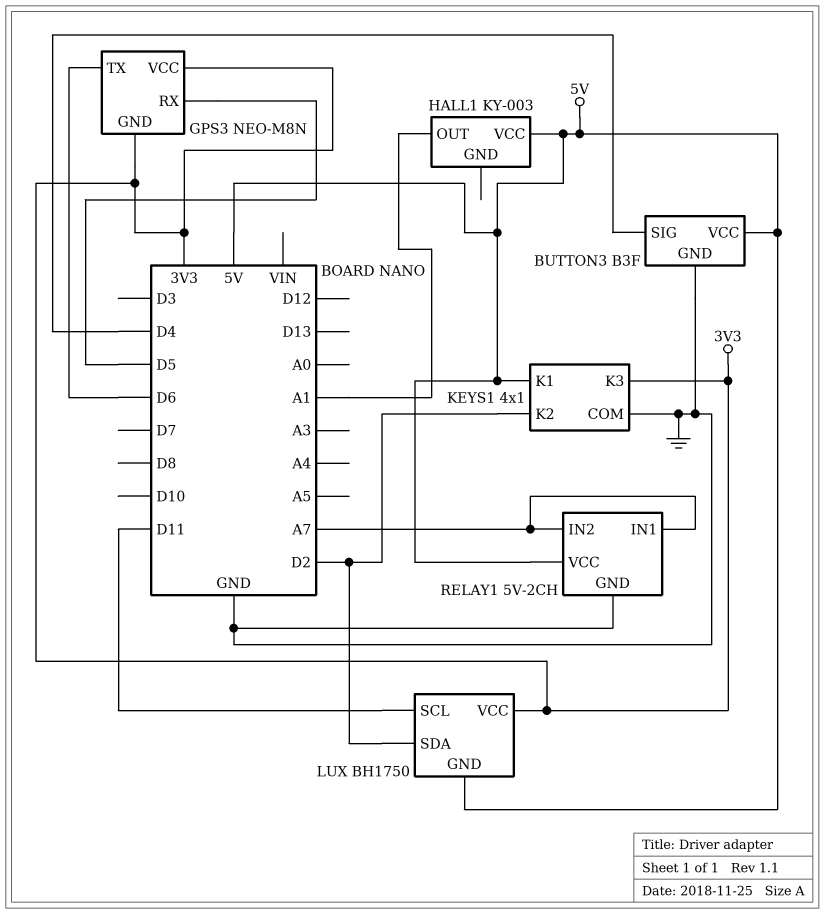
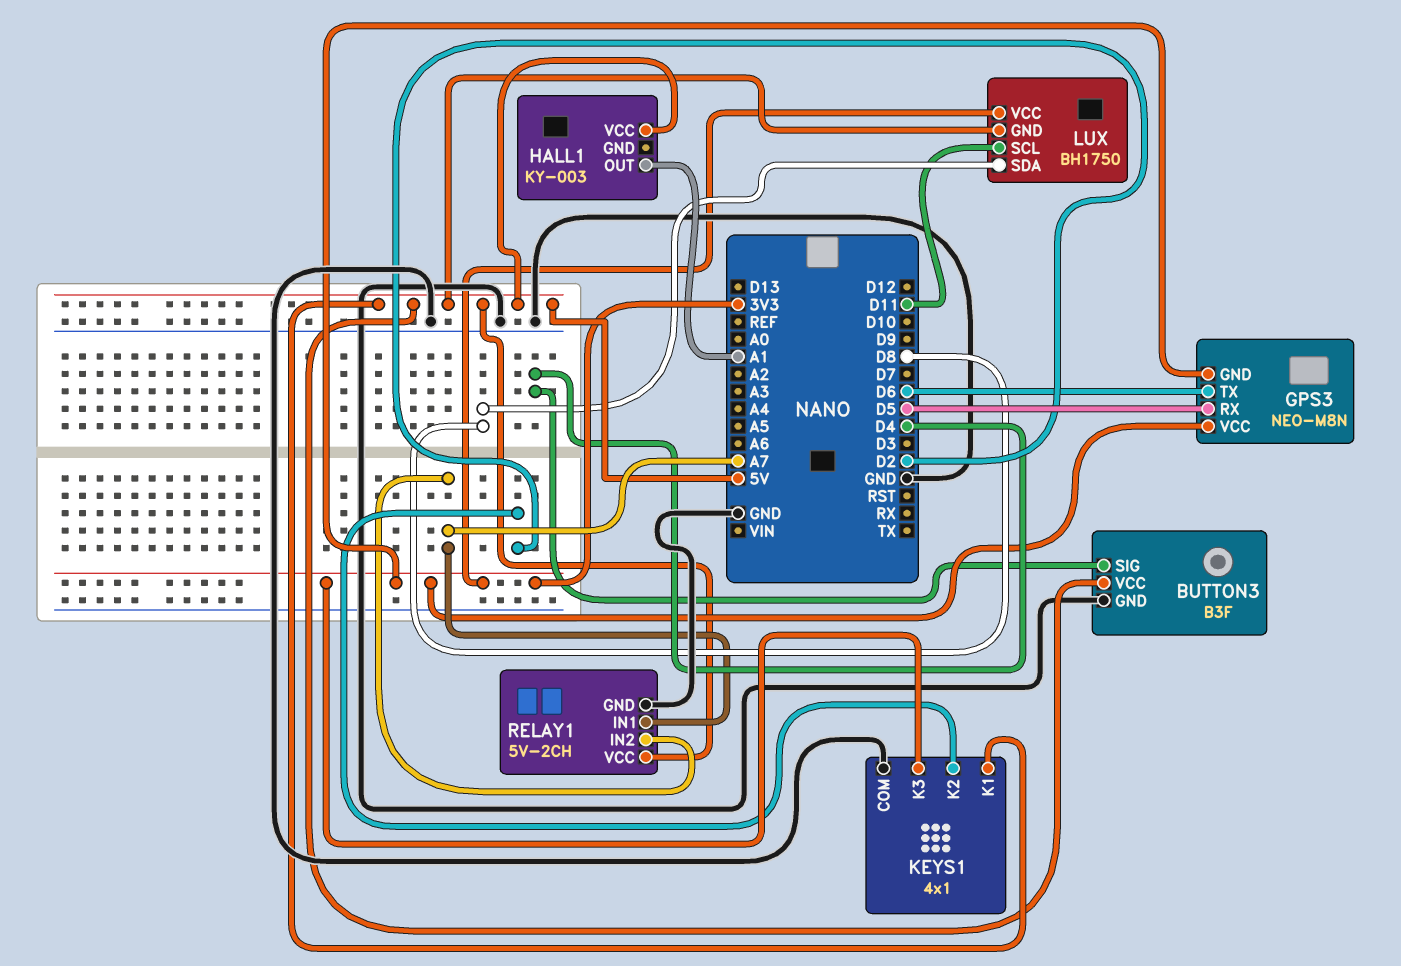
LUX pin SDA: D2 -> D8

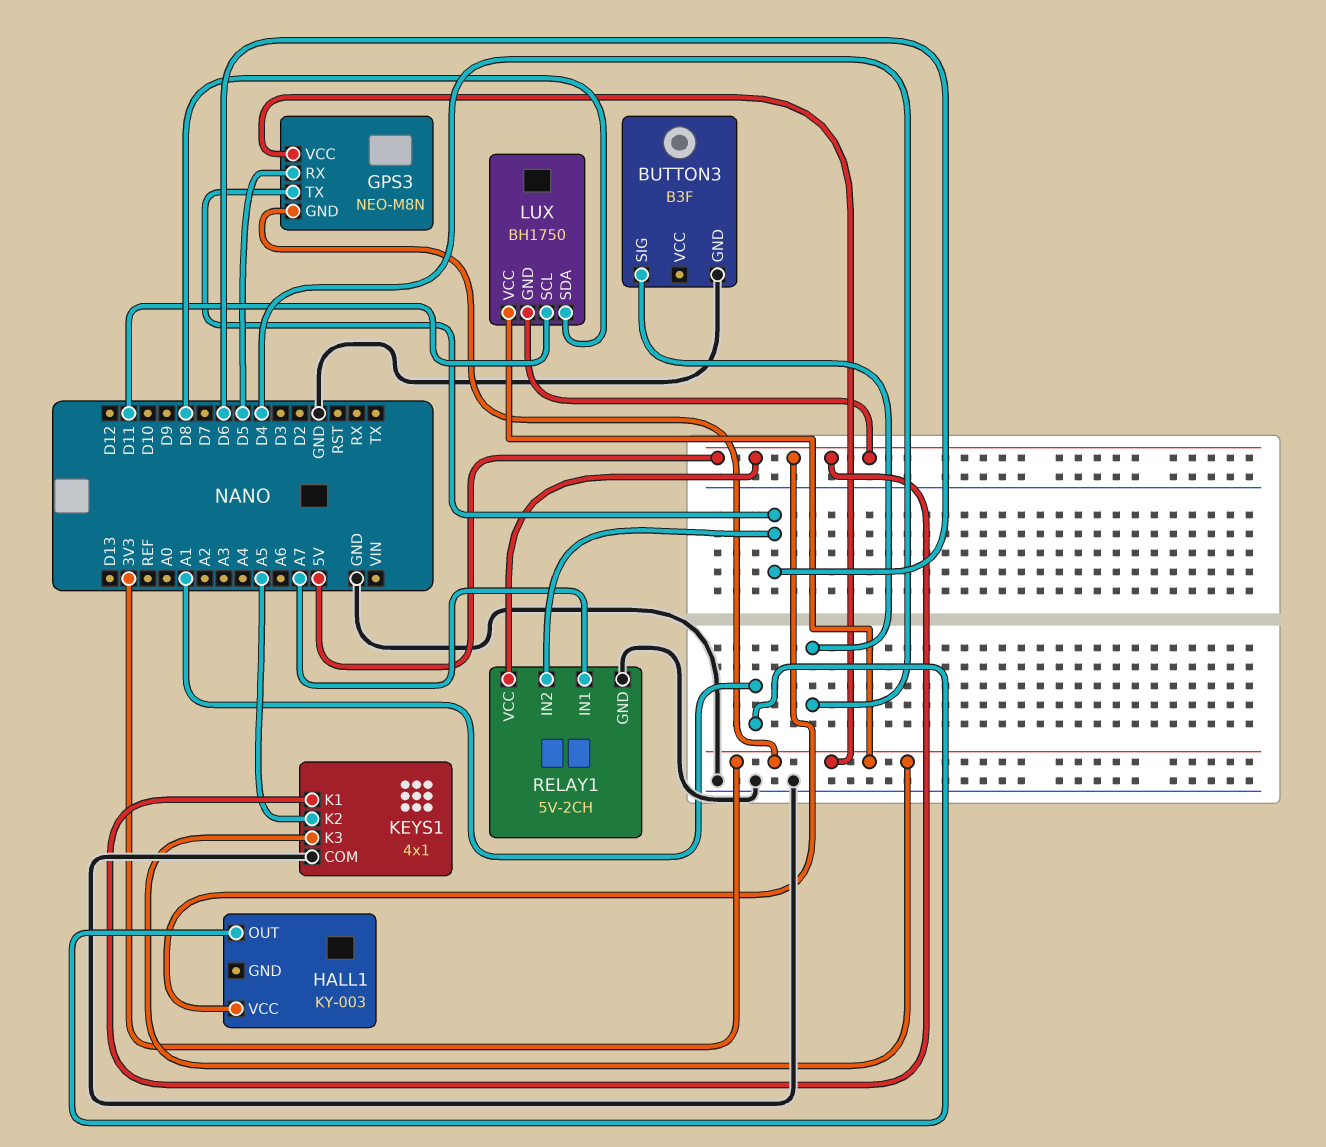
BUTTON3 pin VCC: 5V -> none
KEYS1 pin K2: D2 -> A5
RELAY1 pin IN2: A7 -> D6

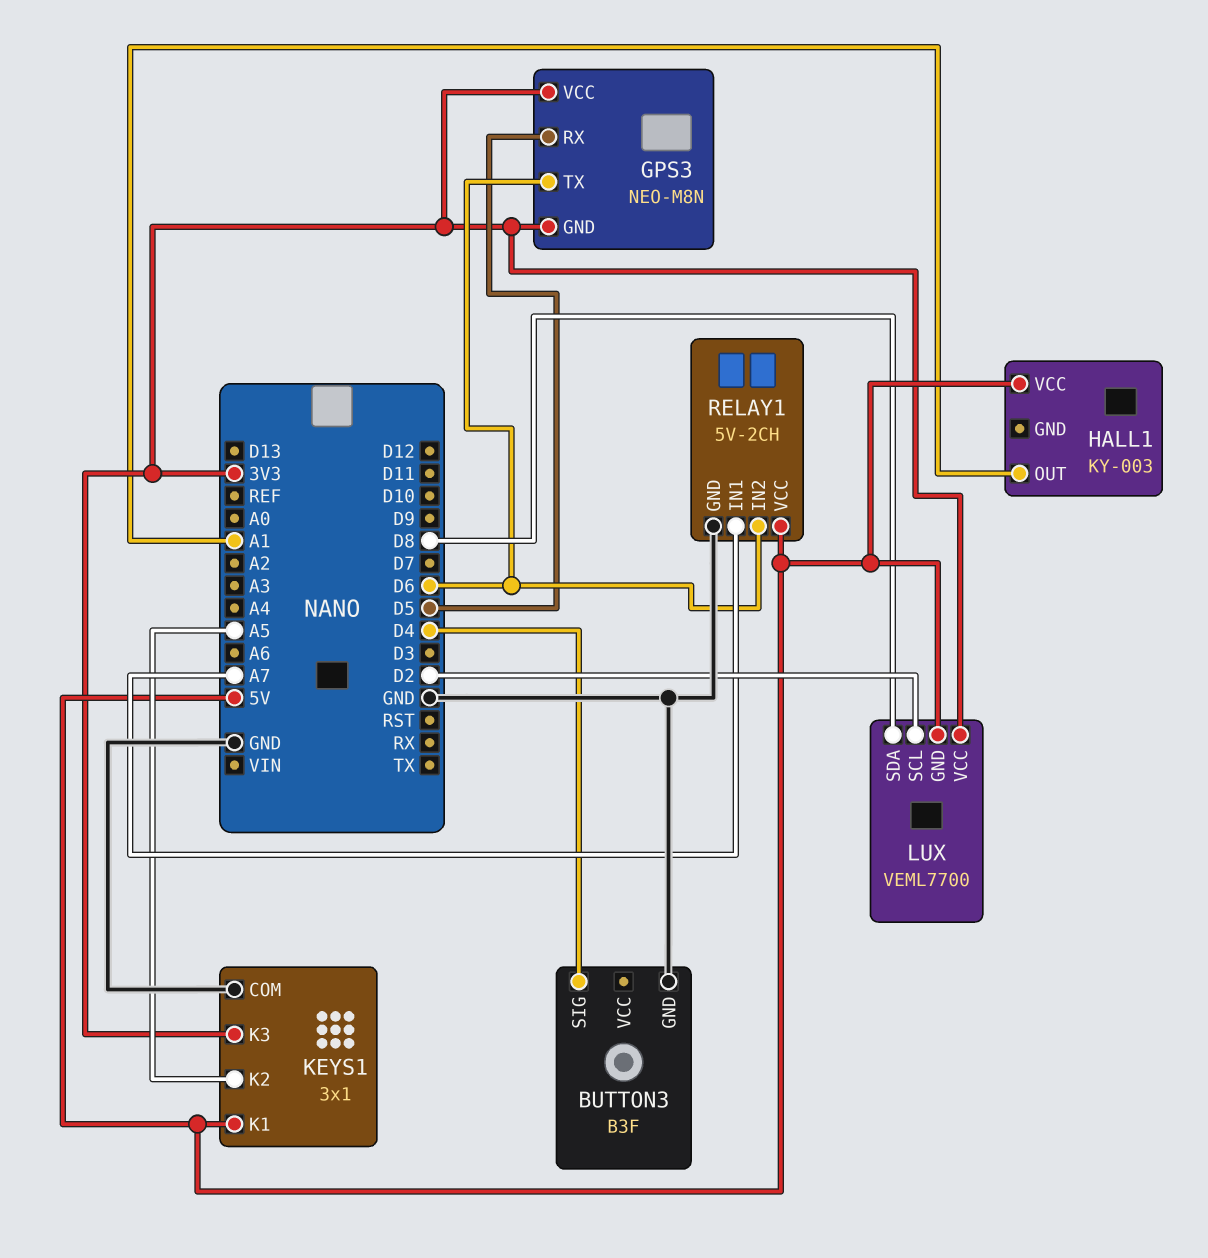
KEYS1: 4x1 -> 3x1
LUX: BH1750 -> VEML7700
LUX pin SCL: D11 -> D2

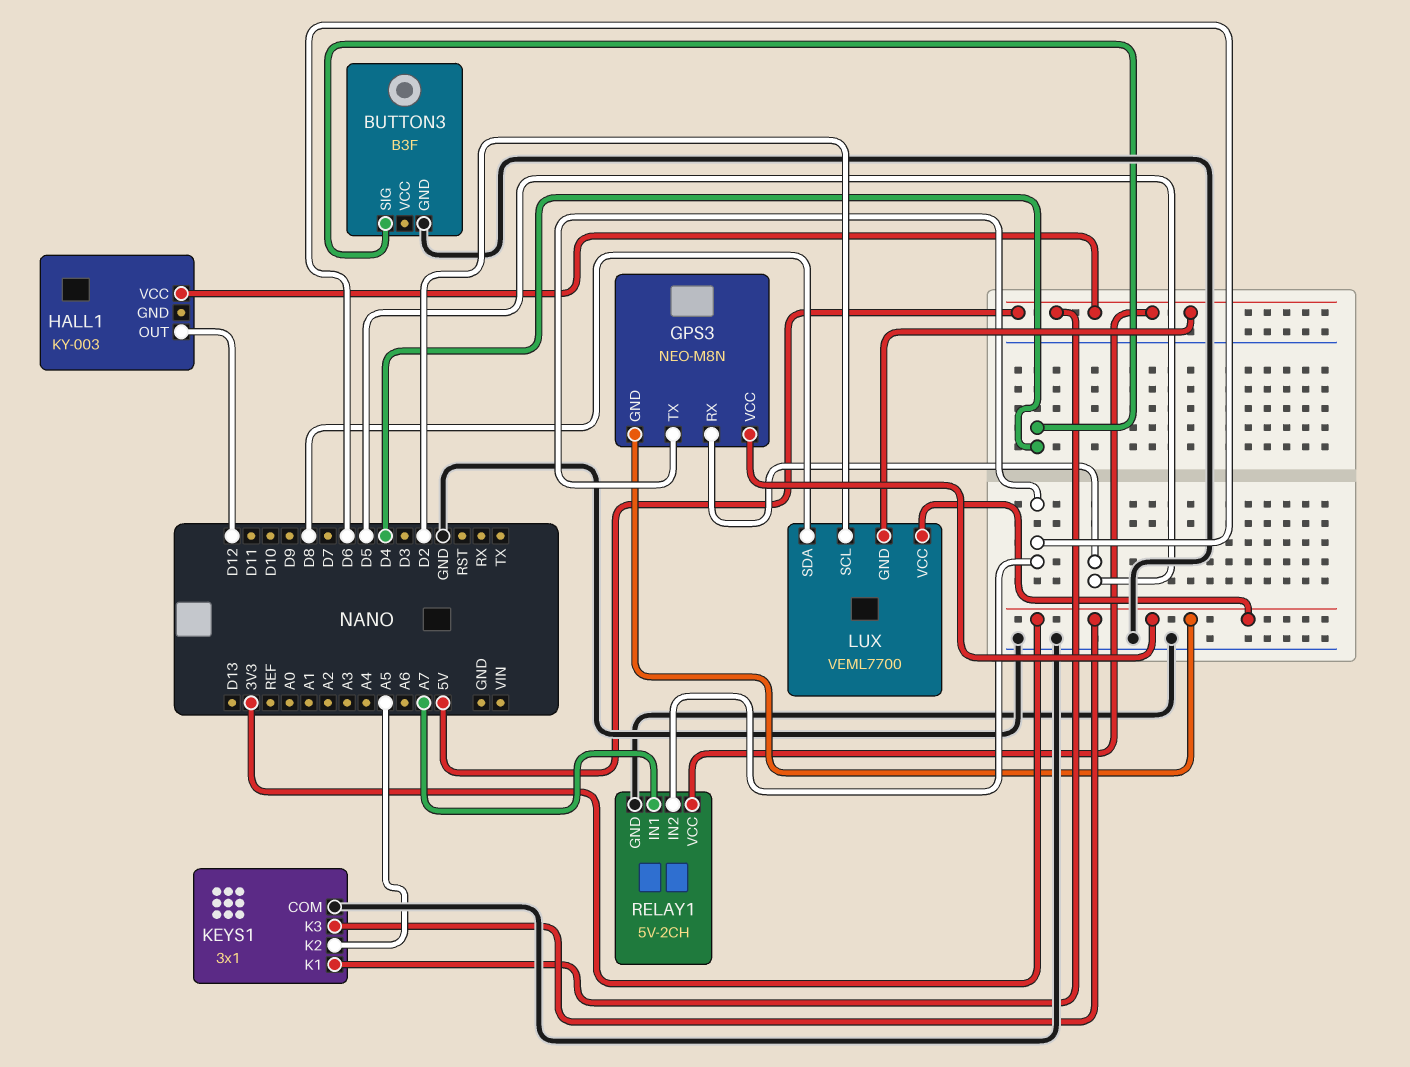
HALL1 pin OUT: A1 -> D12

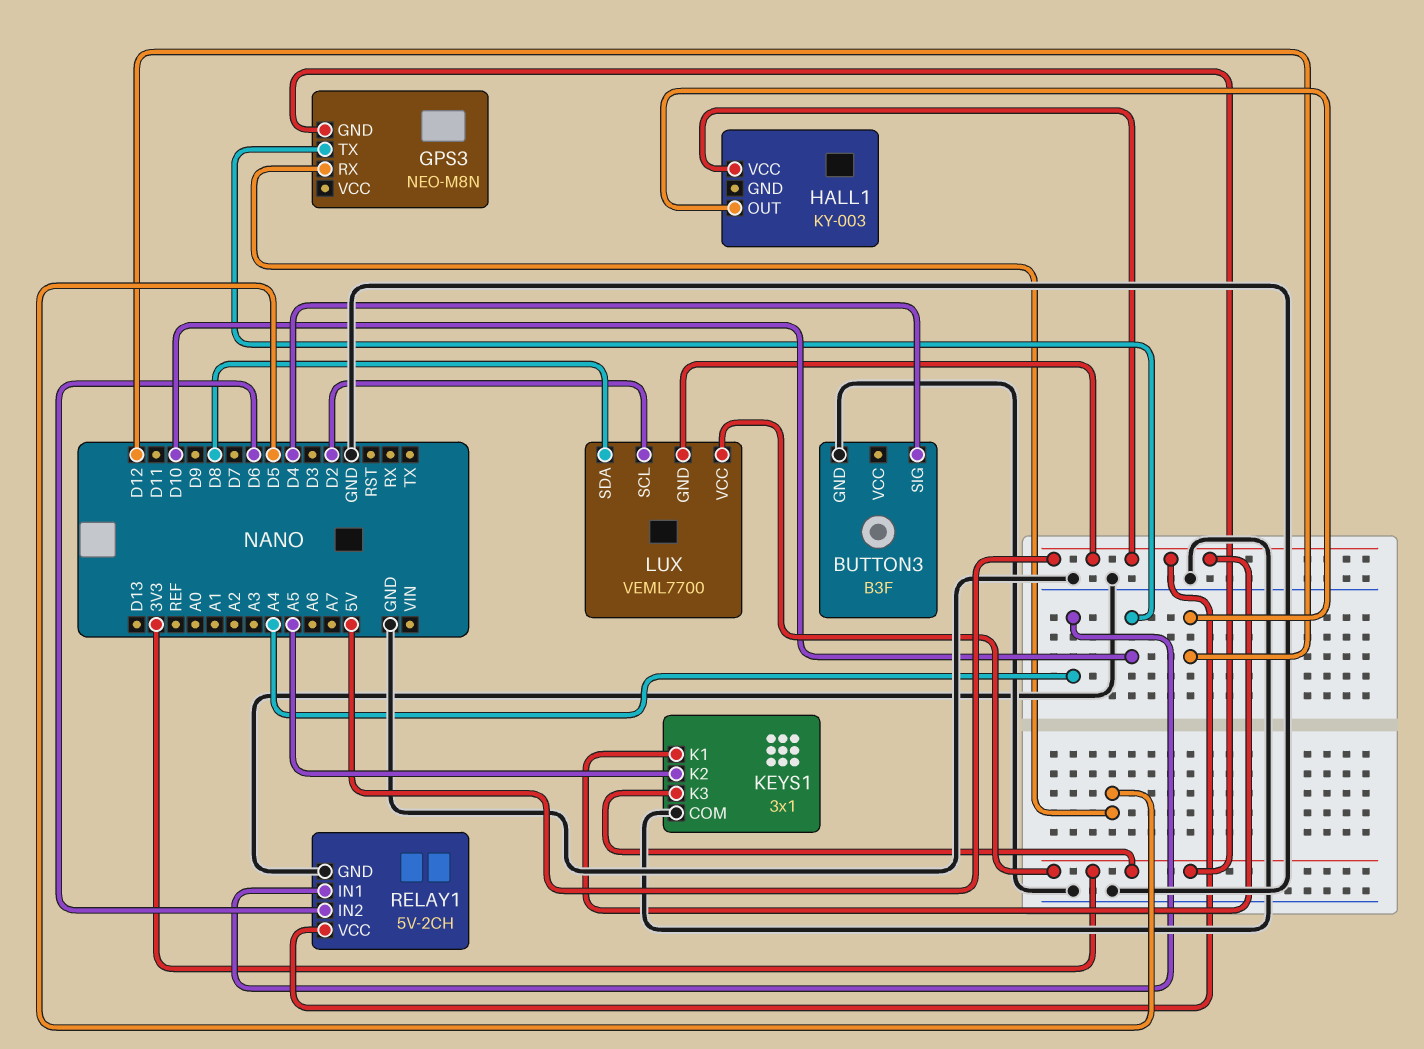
GPS3 pin TX: D6 -> D10
GPS3 pin VCC: 3V3 -> none
RELAY1 pin IN1: A7 -> A4

